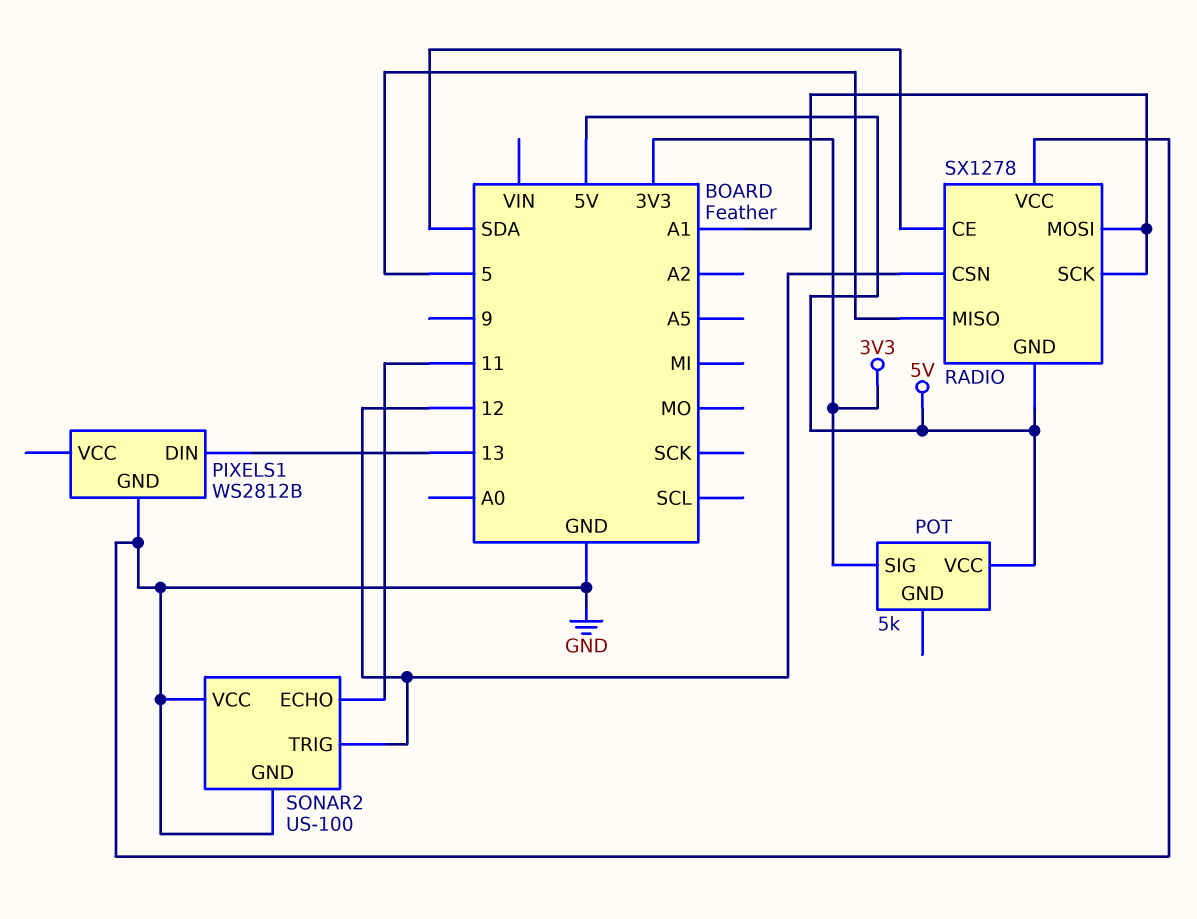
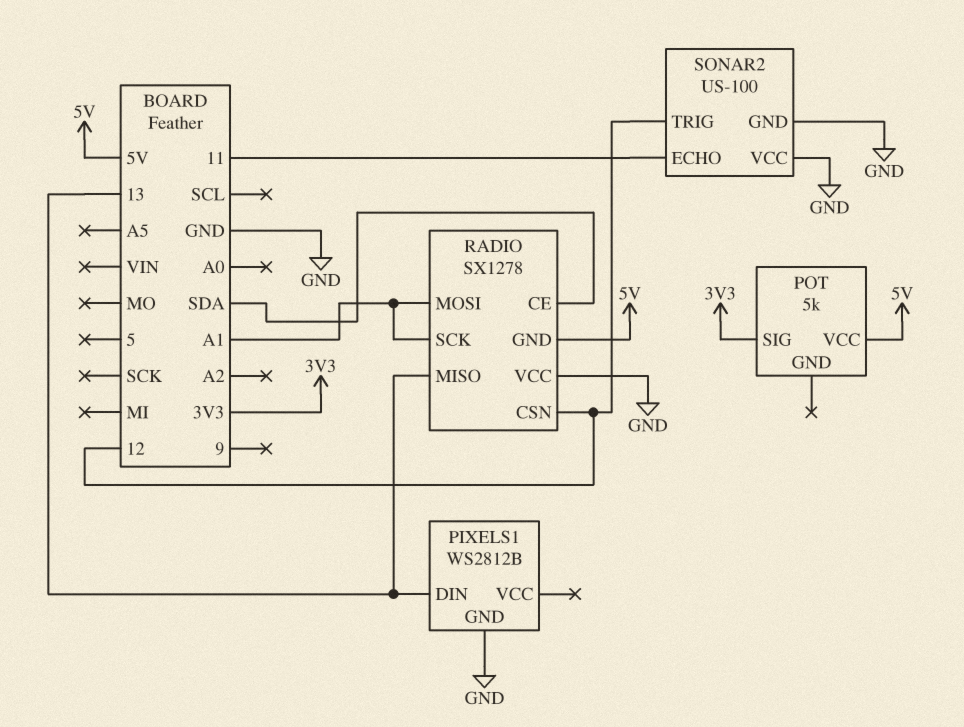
RADIO pin MISO: 5 -> 13

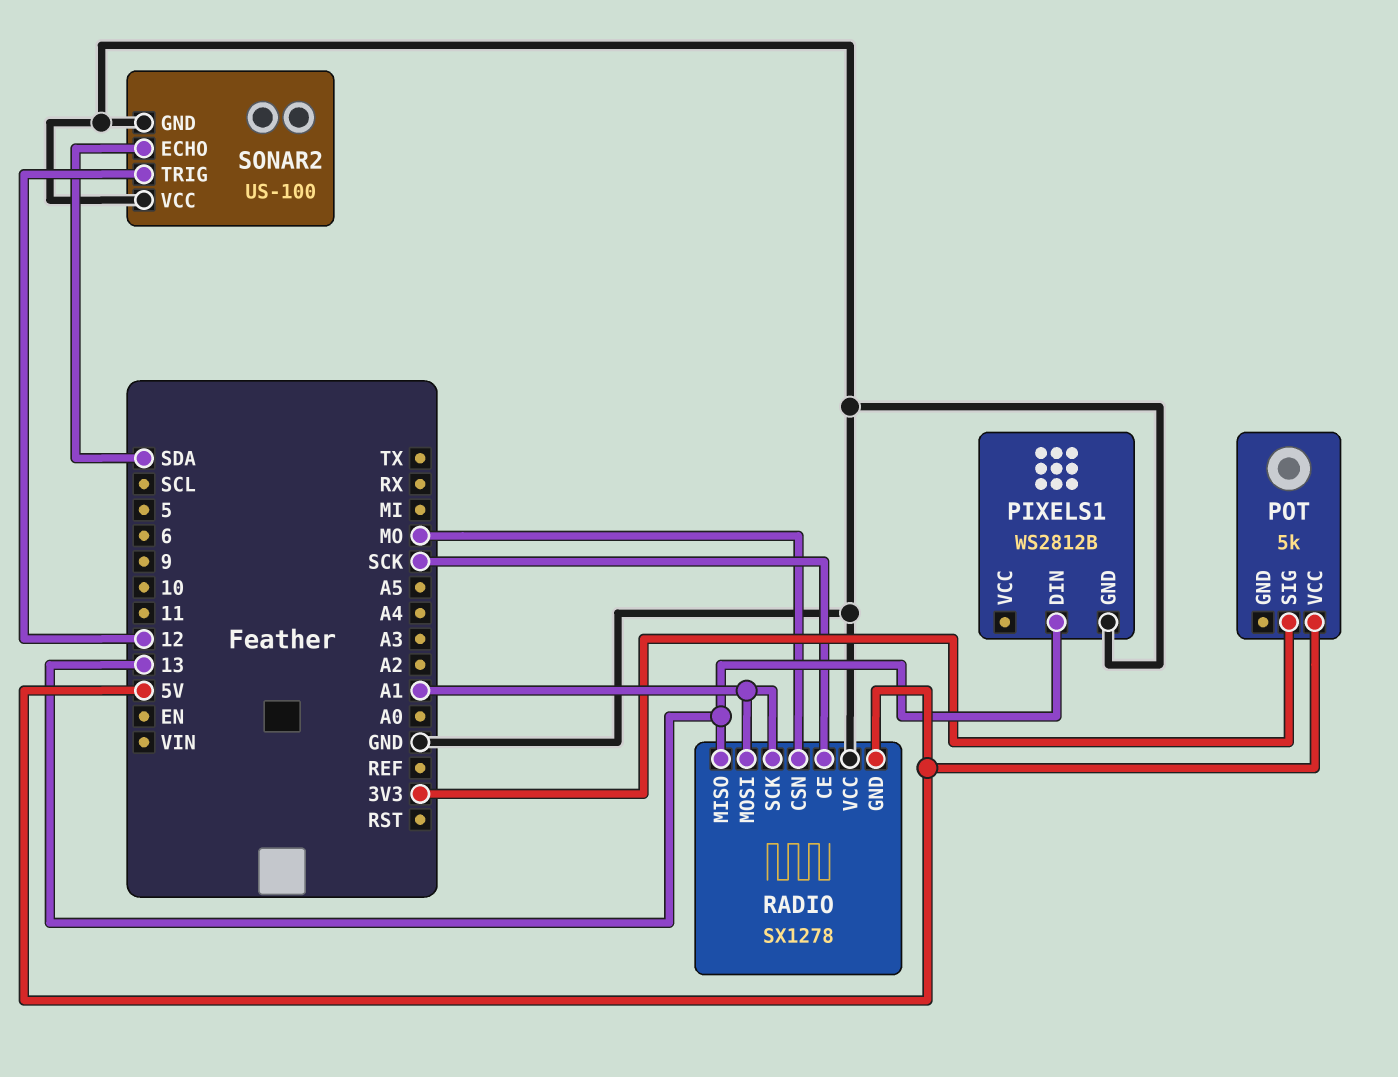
RADIO pin CE: SDA -> SCK
RADIO pin CSN: 12 -> MO
SONAR2 pin ECHO: 11 -> SDA

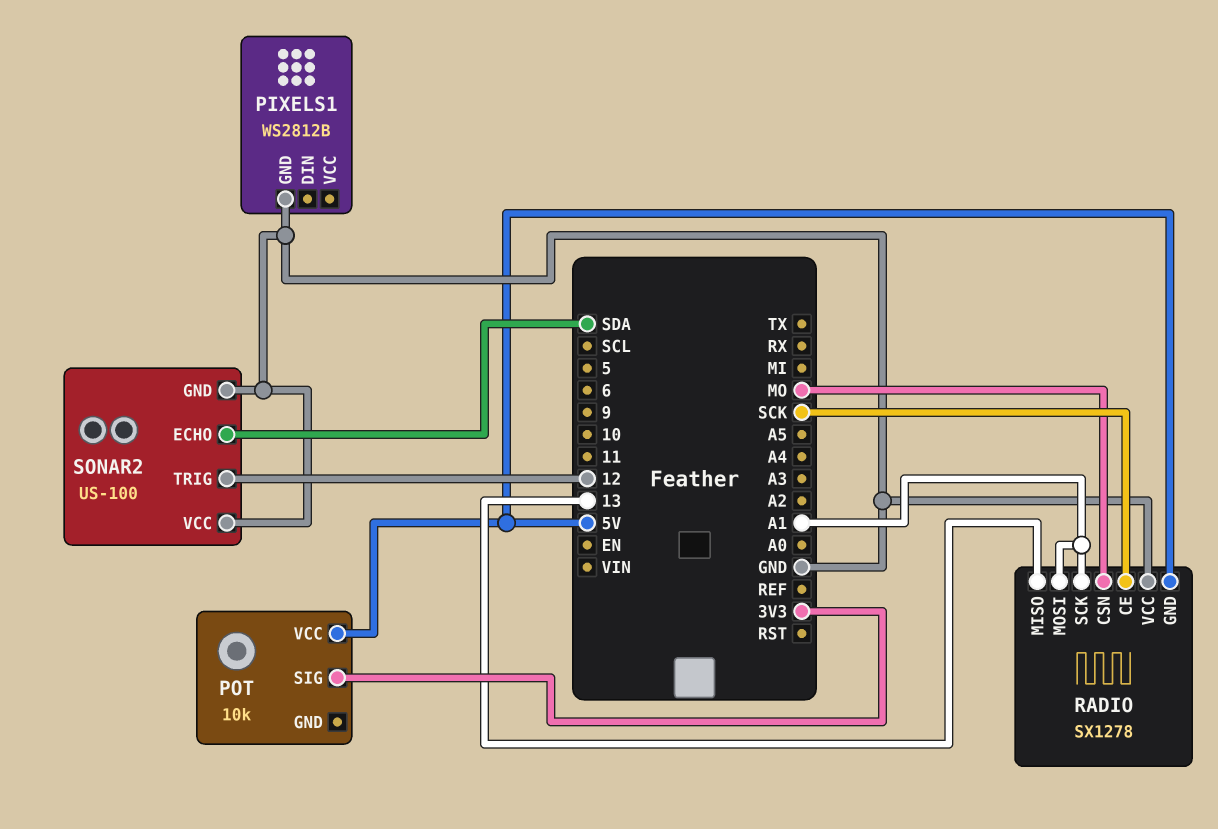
PIXELS1 pin DIN: 13 -> none
POT: 5k -> 10k

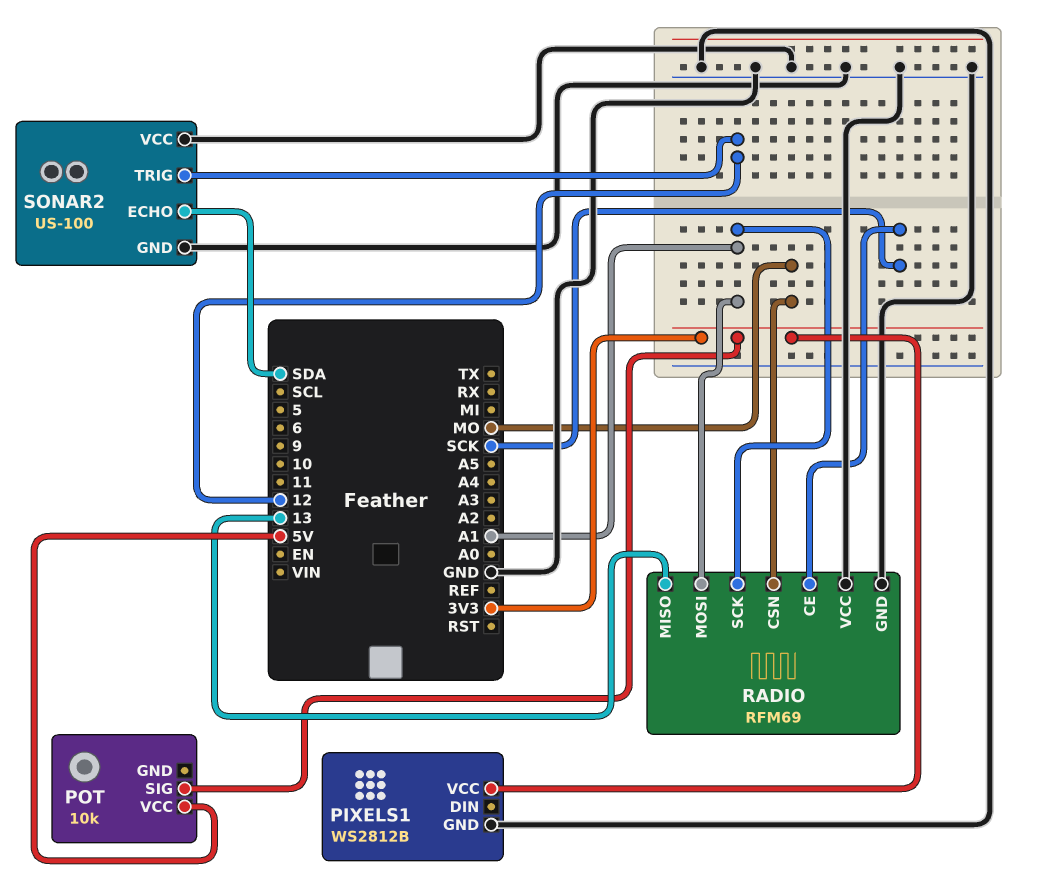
PIXELS1 pin VCC: none -> 3V3
RADIO: SX1278 -> RFM69
RADIO pin GND: 5V -> GND

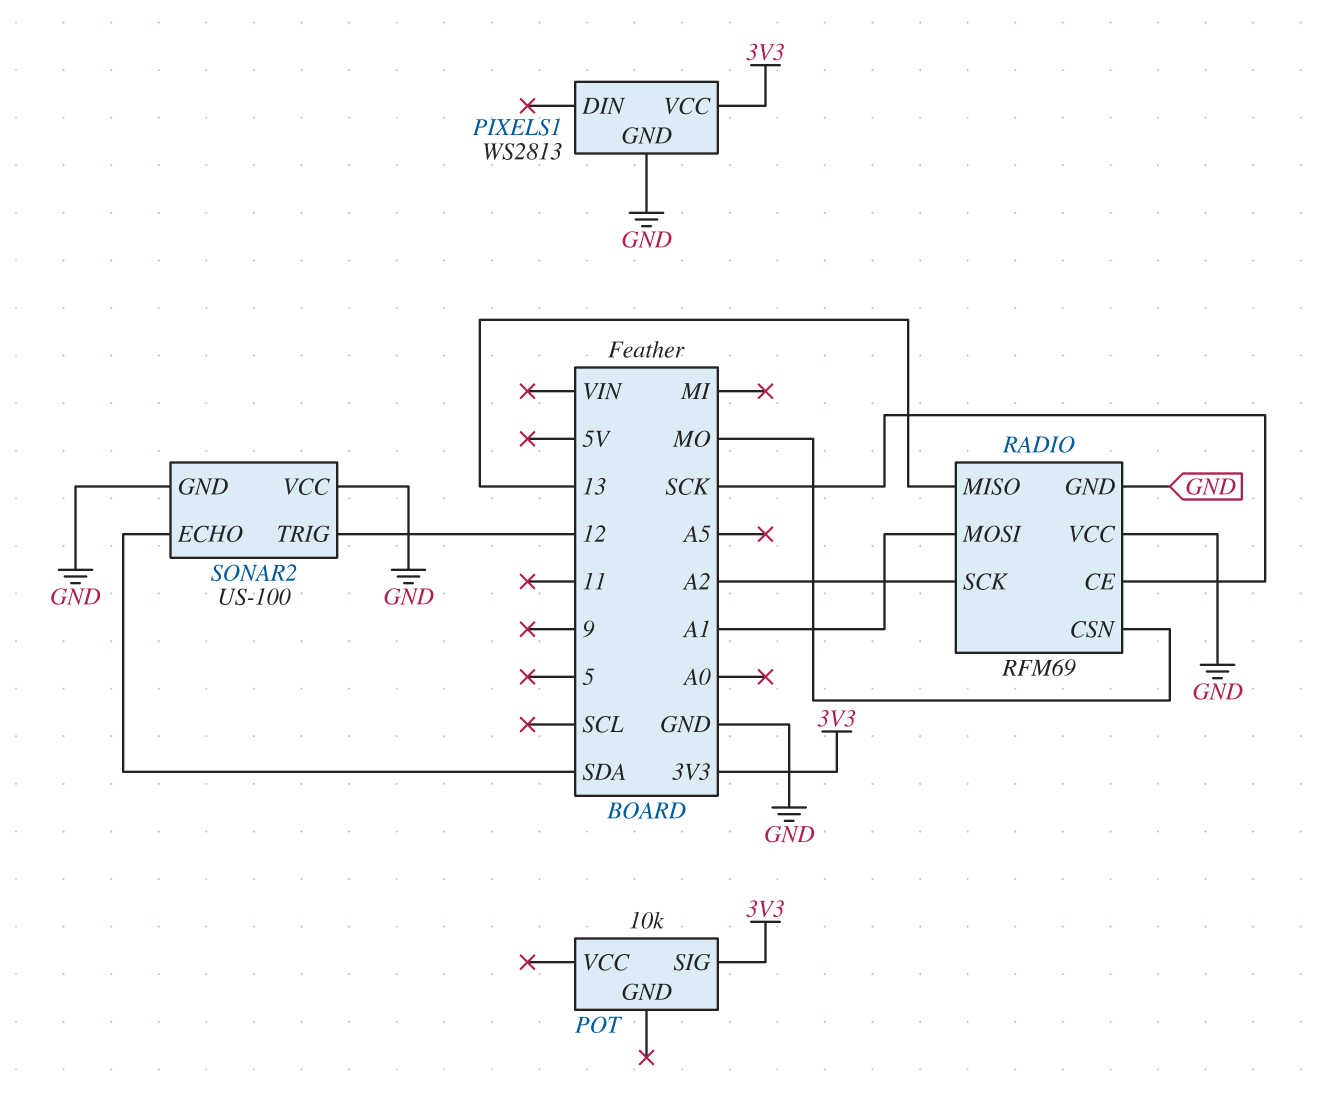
PIXELS1: WS2812B -> WS2813
POT pin VCC: 5V -> none
RADIO pin SCK: A1 -> A2

